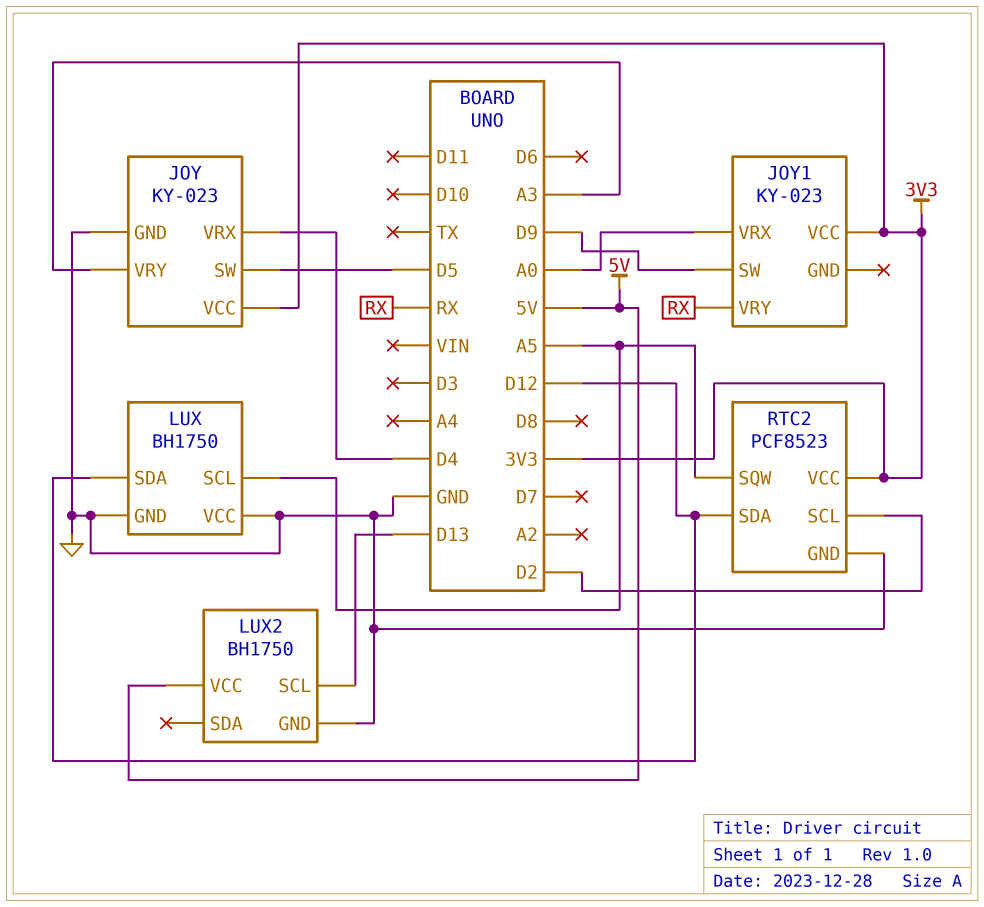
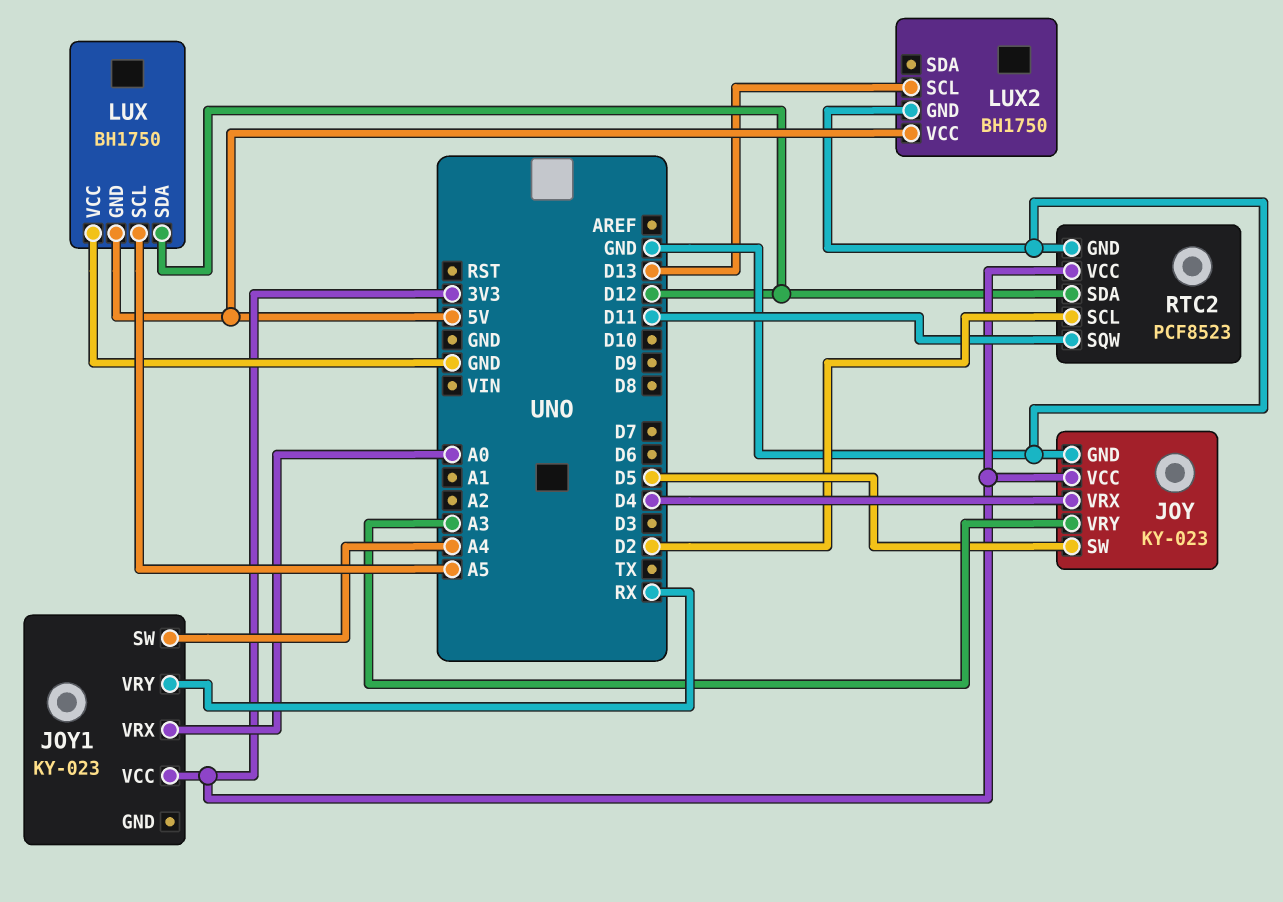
JOY1 pin SW: D9 -> A4
LUX pin GND: GND -> 5V
RTC2 pin SQW: A5 -> D11

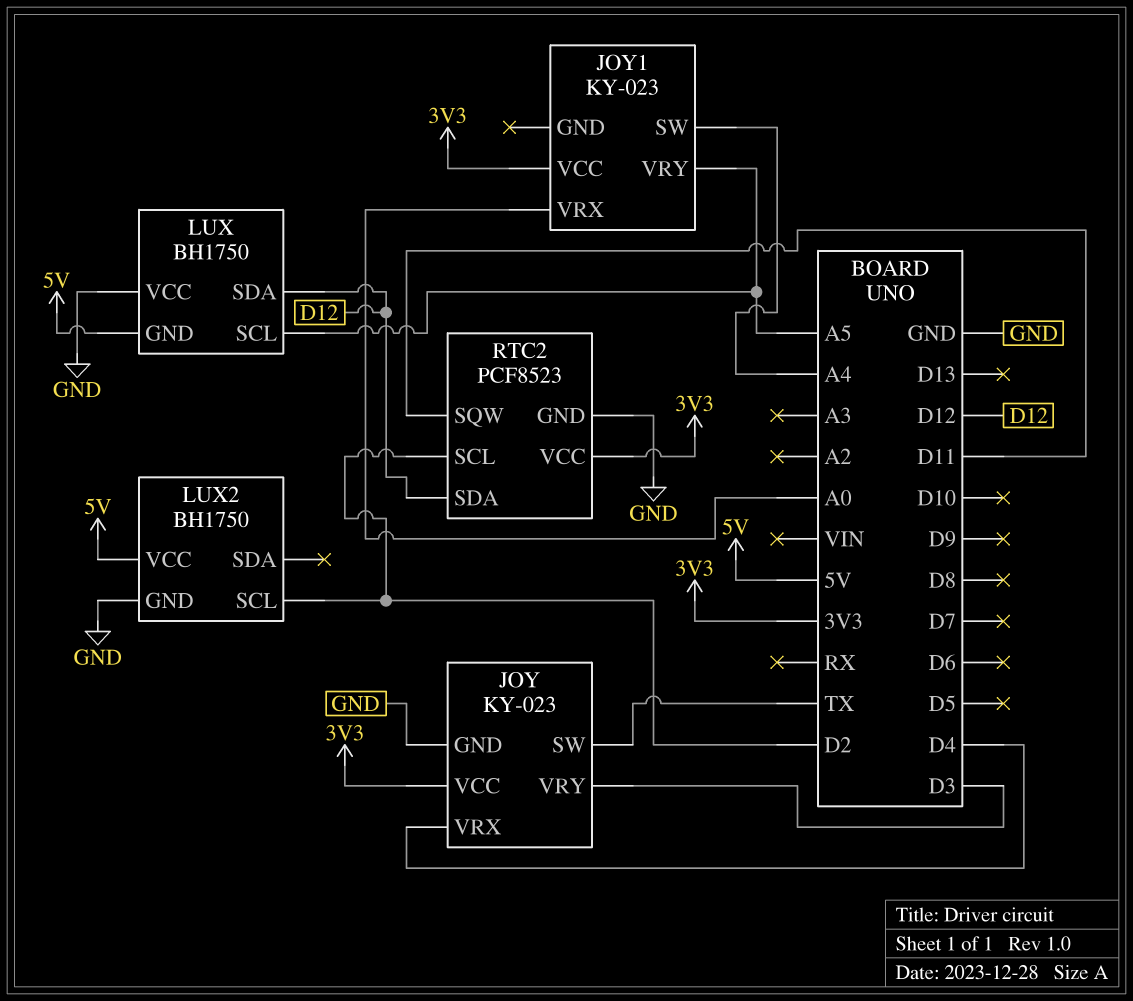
JOY pin SW: D5 -> TX
JOY pin VRY: A3 -> D3
JOY1 pin VRY: RX -> A5
LUX2 pin SCL: D13 -> D2

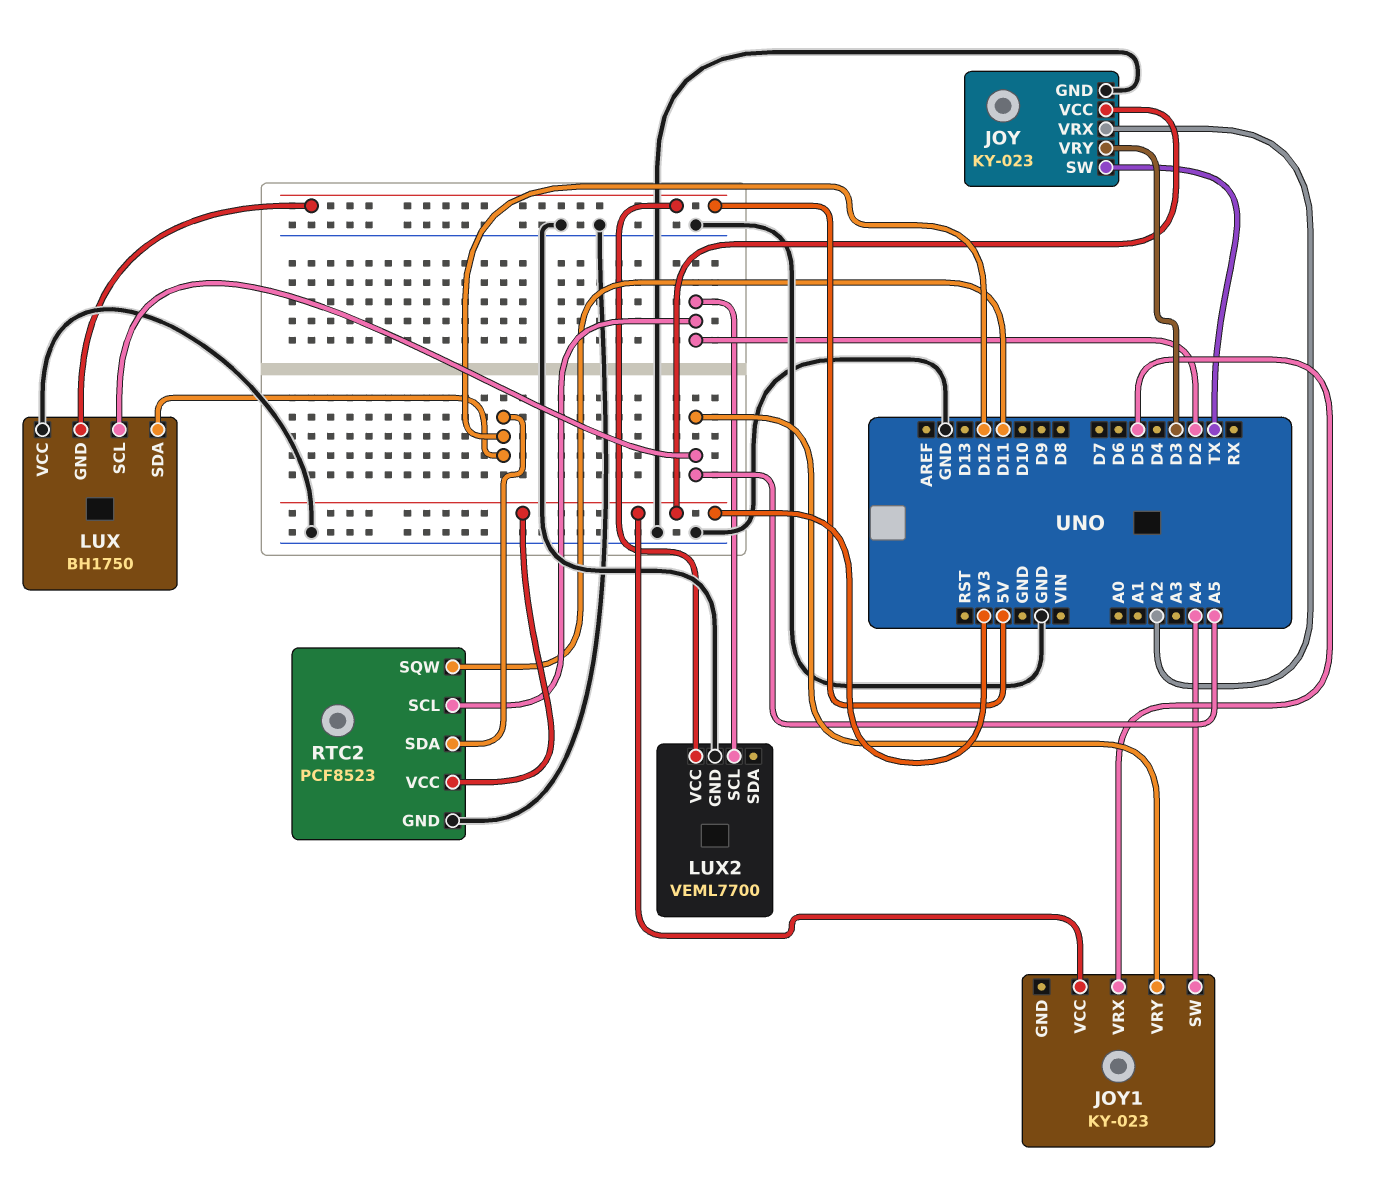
JOY pin VRX: D4 -> A2
JOY1 pin VRX: A0 -> D5
LUX2: BH1750 -> VEML7700

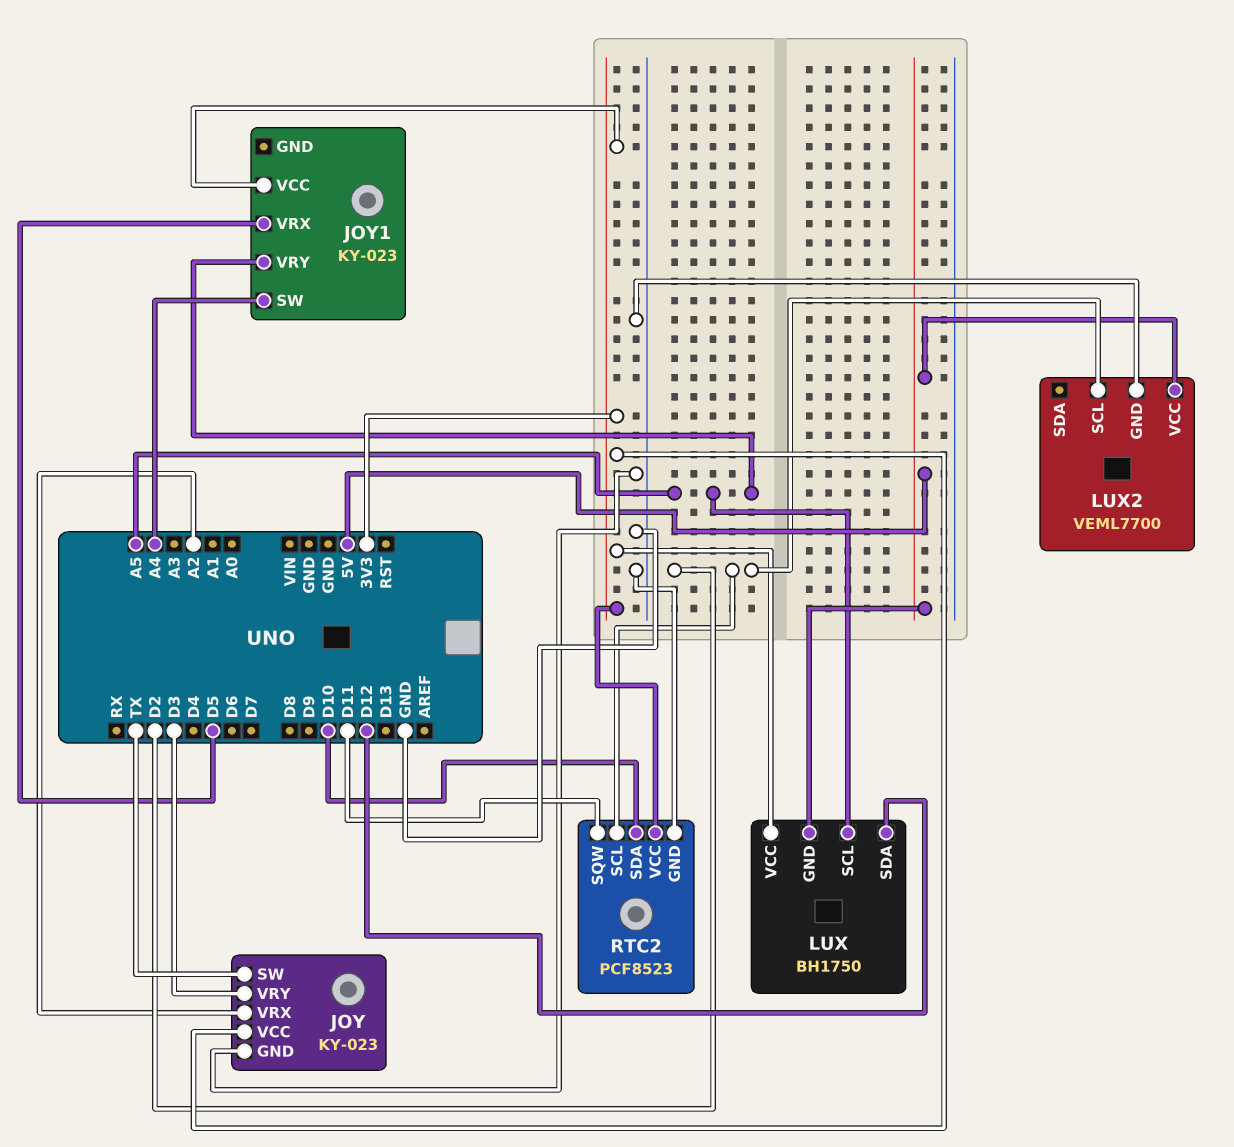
LUX pin VCC: GND -> 3V3
RTC2 pin SDA: D12 -> D10

